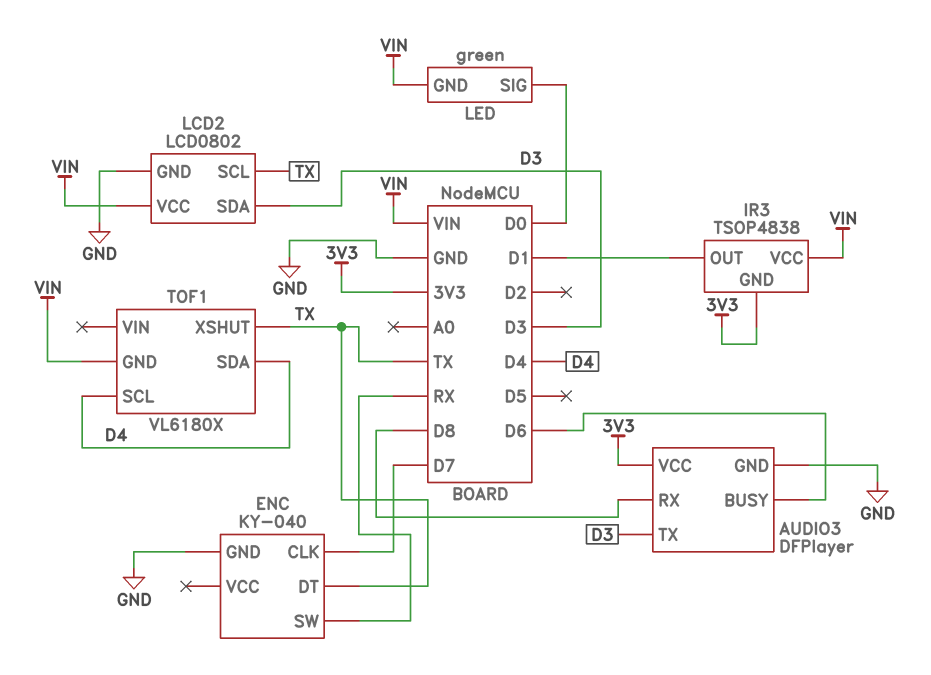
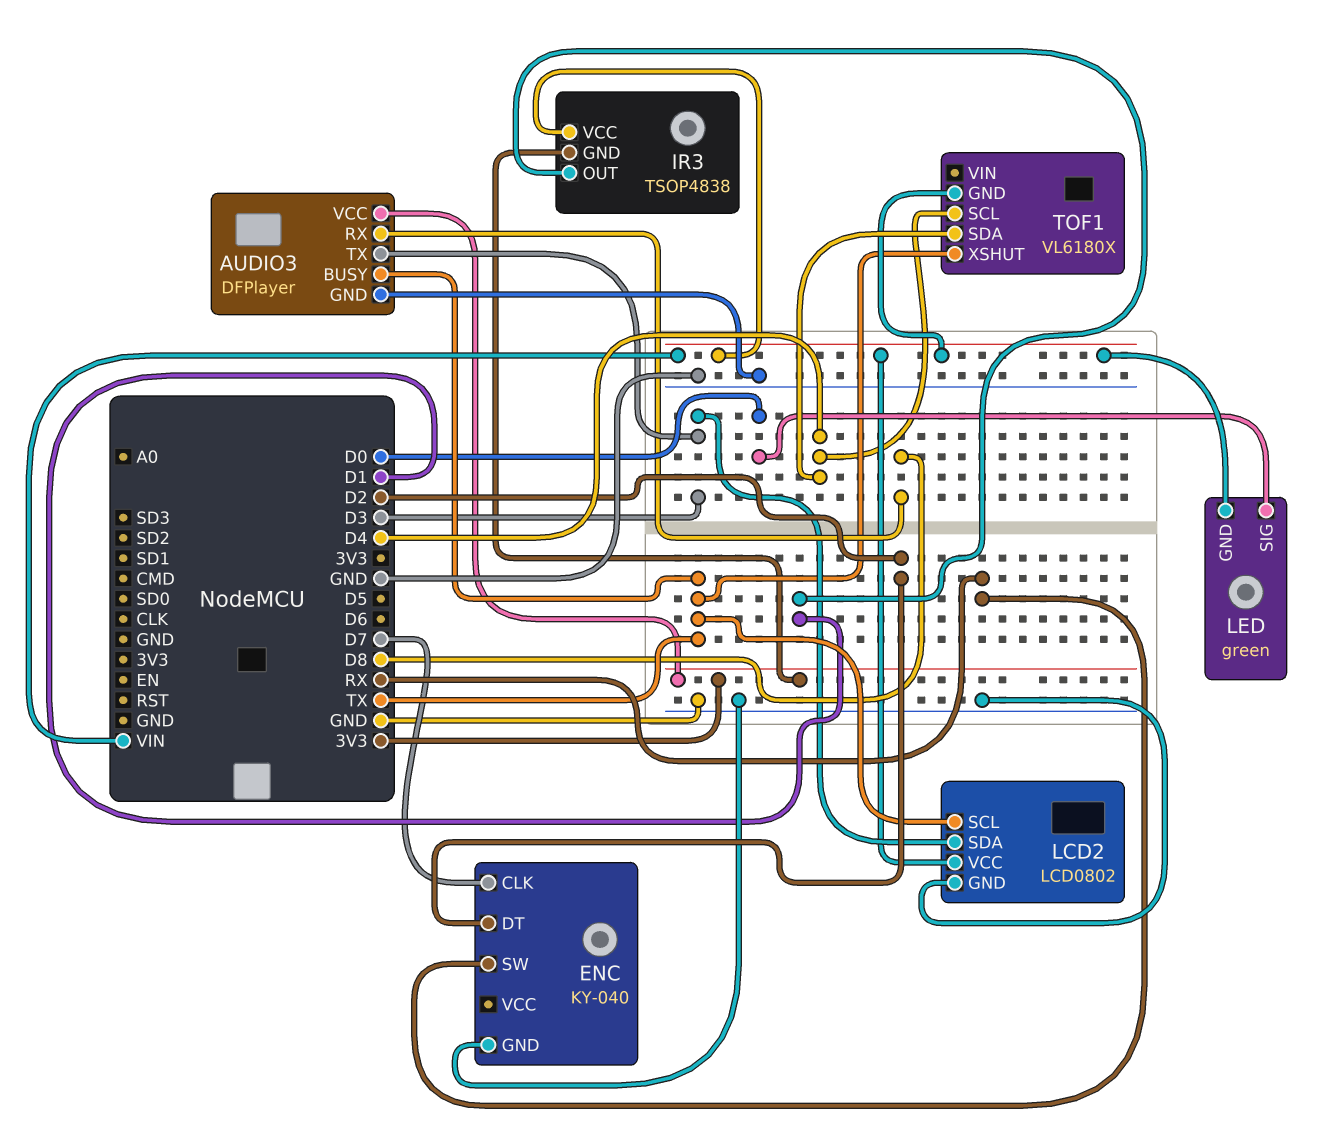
AUDIO3 pin BUSY: D6 -> TX
ENC pin DT: TX -> D2

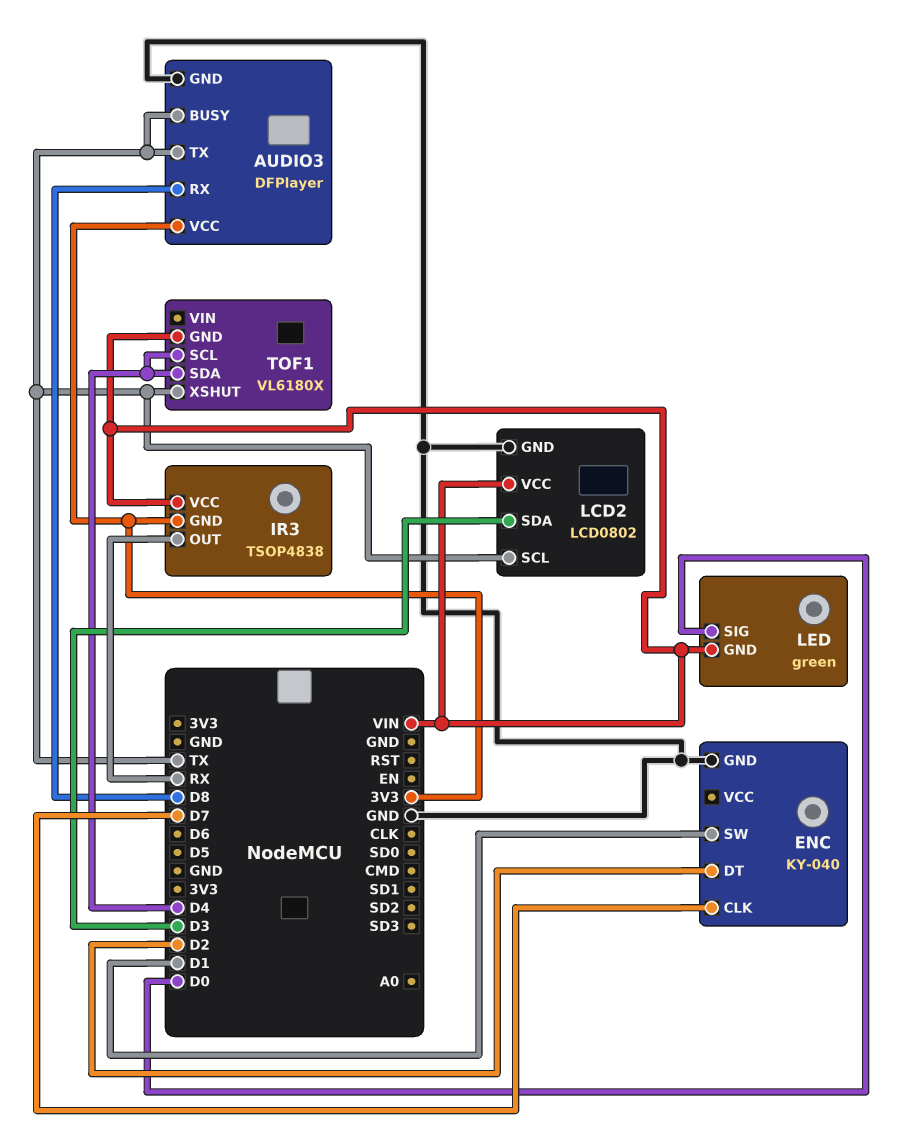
AUDIO3 pin TX: D3 -> TX
ENC pin SW: RX -> D1
IR3 pin OUT: D1 -> RX

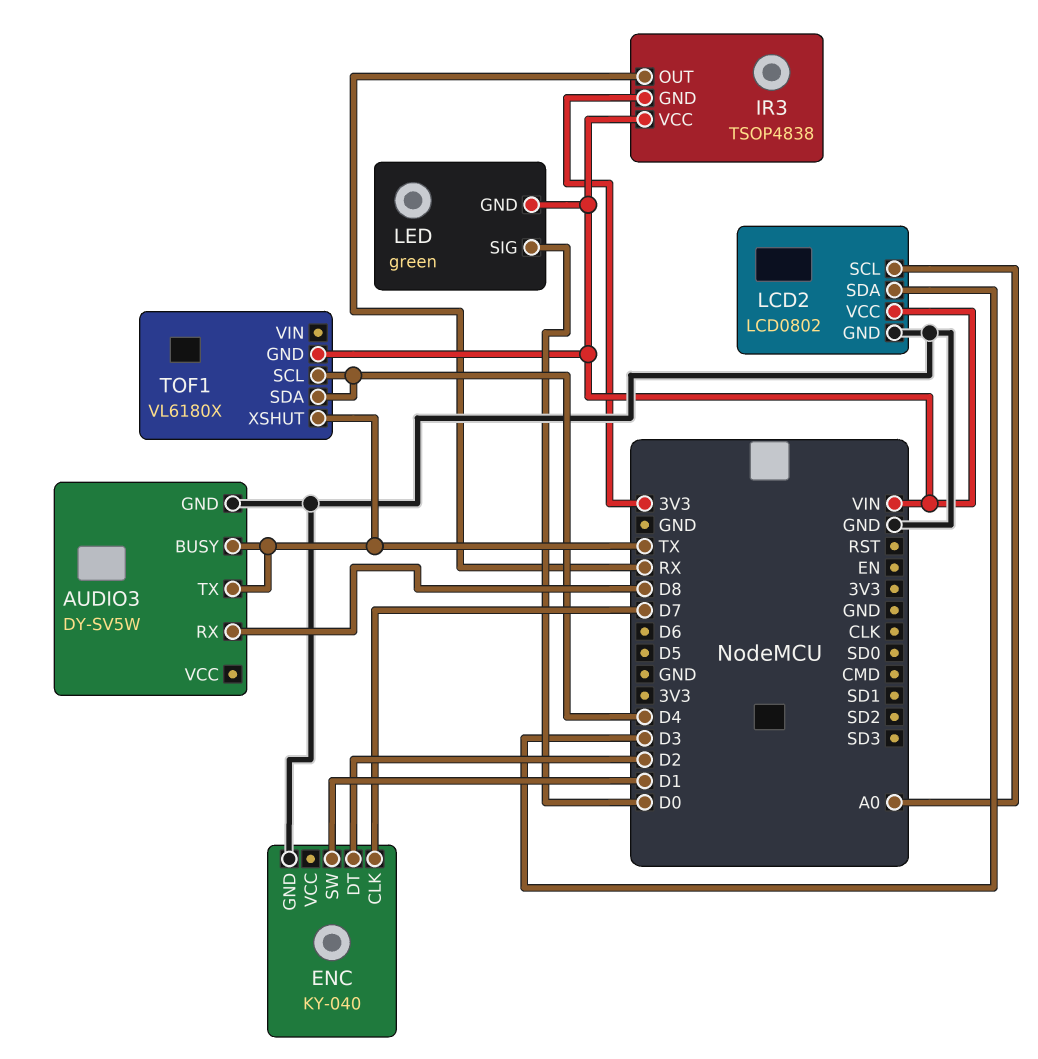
AUDIO3: DFPlayer -> DY-SV5W
AUDIO3 pin VCC: 3V3 -> none
LCD2 pin SCL: TX -> A0

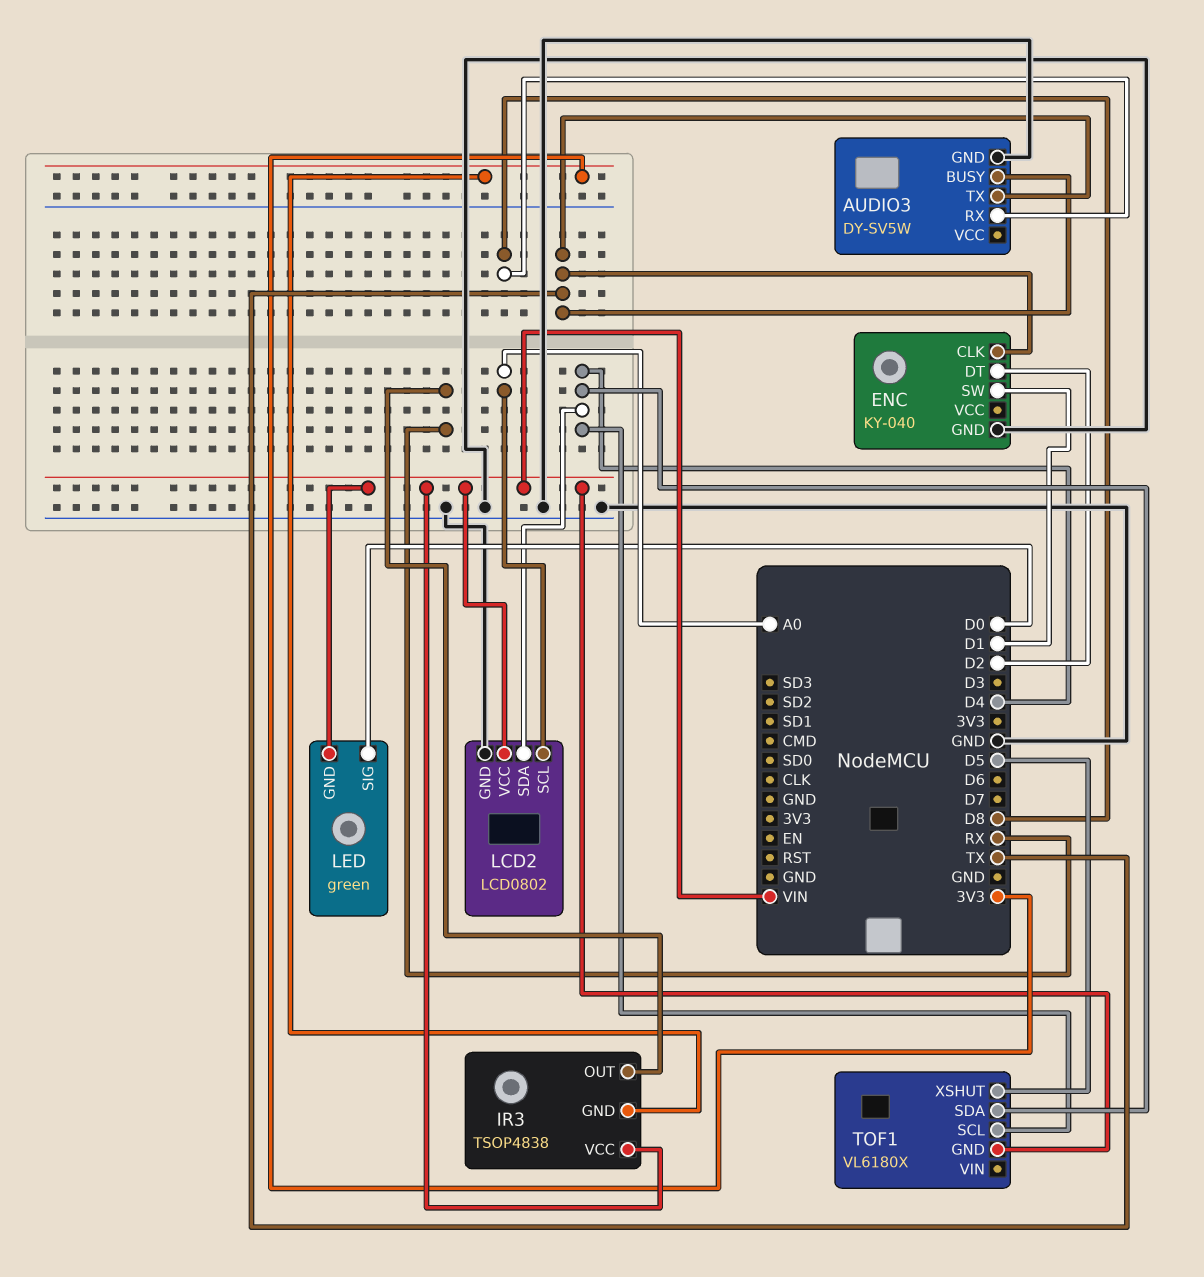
ENC pin CLK: D7 -> TX
LCD2 pin SDA: D3 -> D4
TOF1 pin XSHUT: TX -> D5

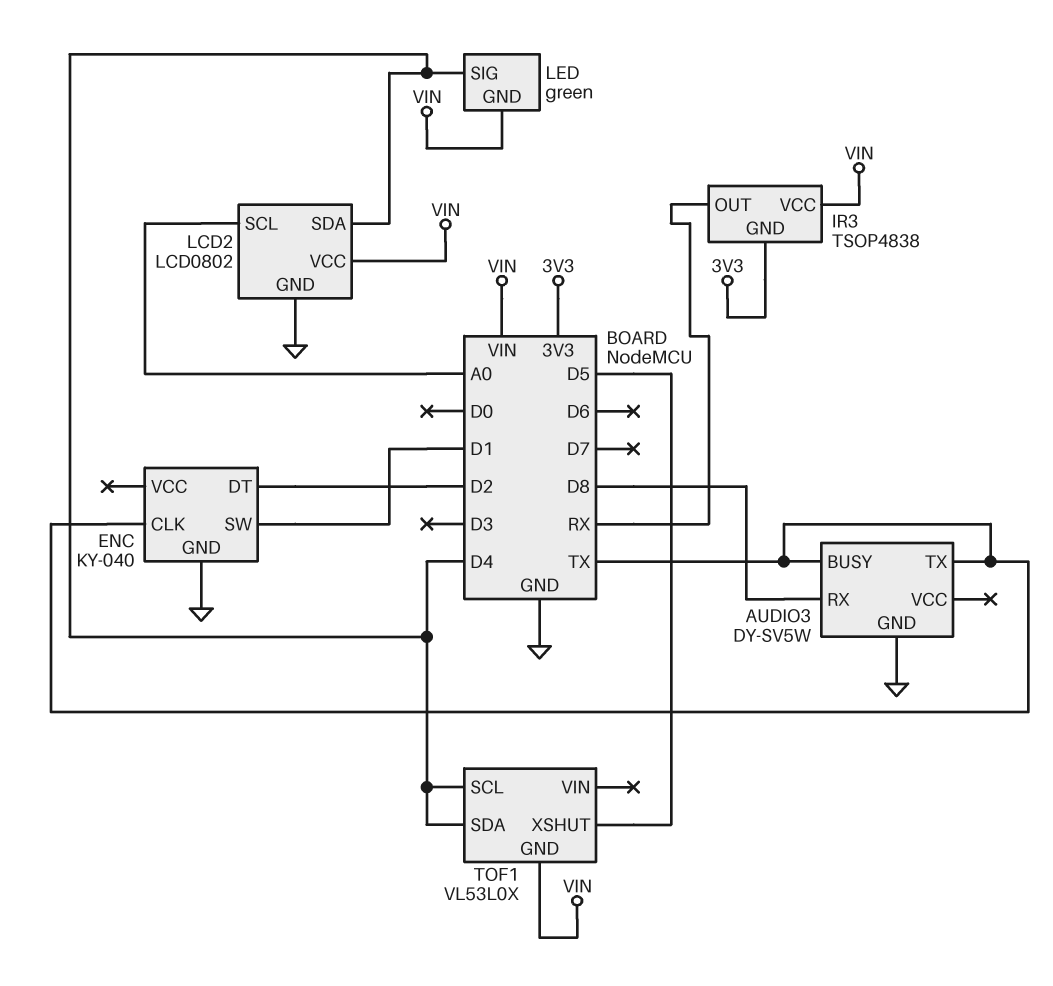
LED pin SIG: D0 -> D4
TOF1: VL6180X -> VL53L0X

